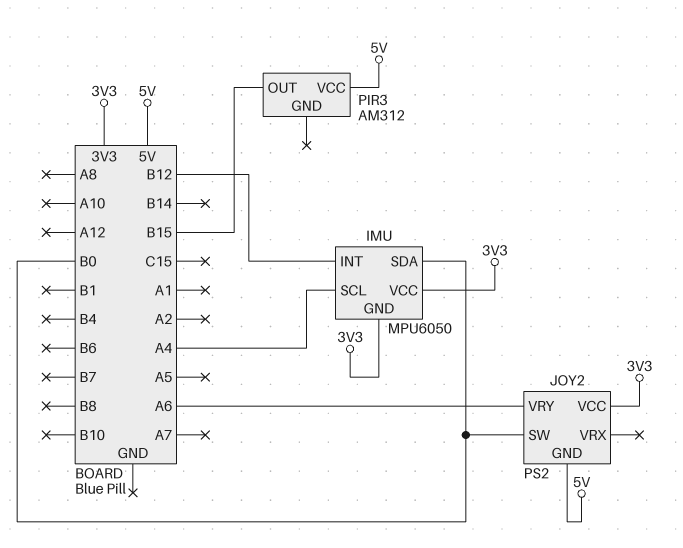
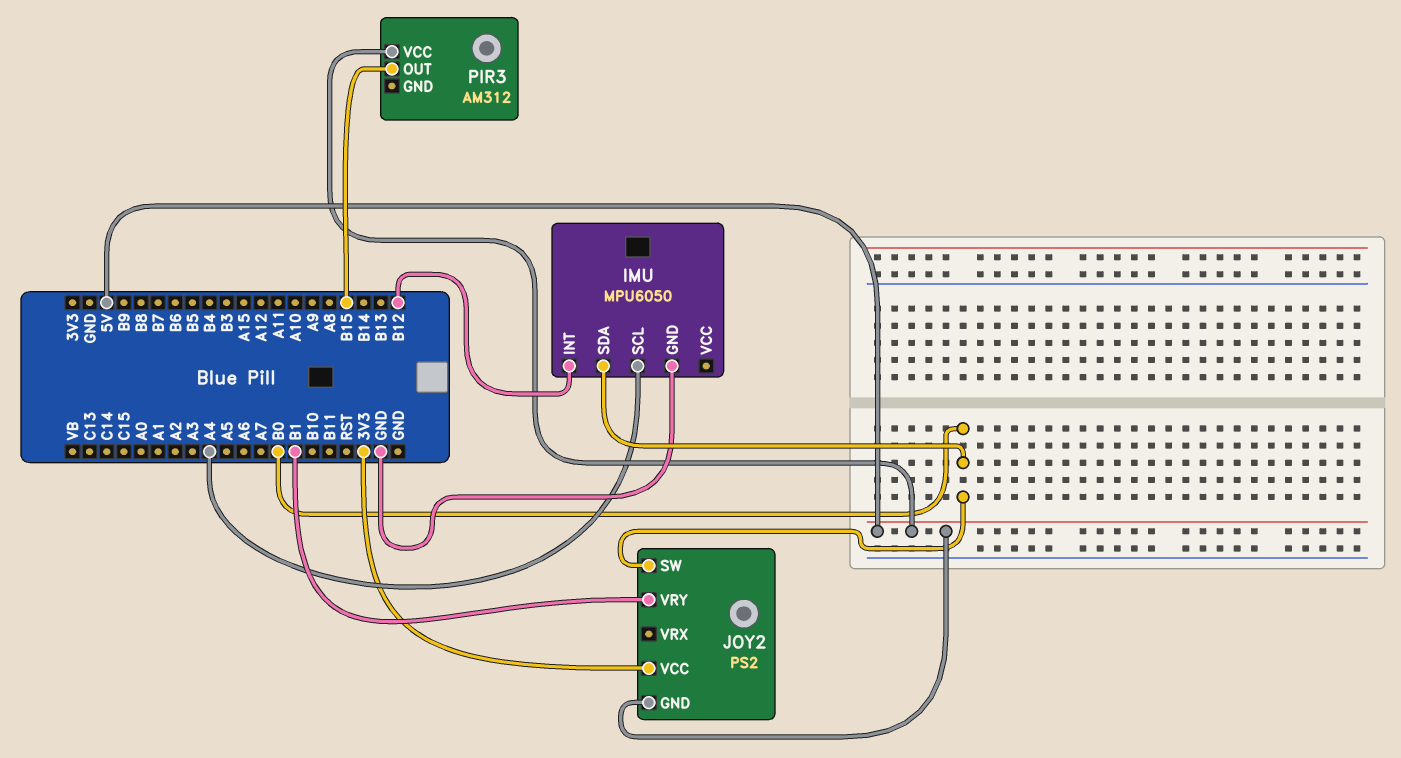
IMU pin GND: 3V3 -> GND
IMU pin VCC: 3V3 -> none
JOY2 pin VRY: A6 -> B1

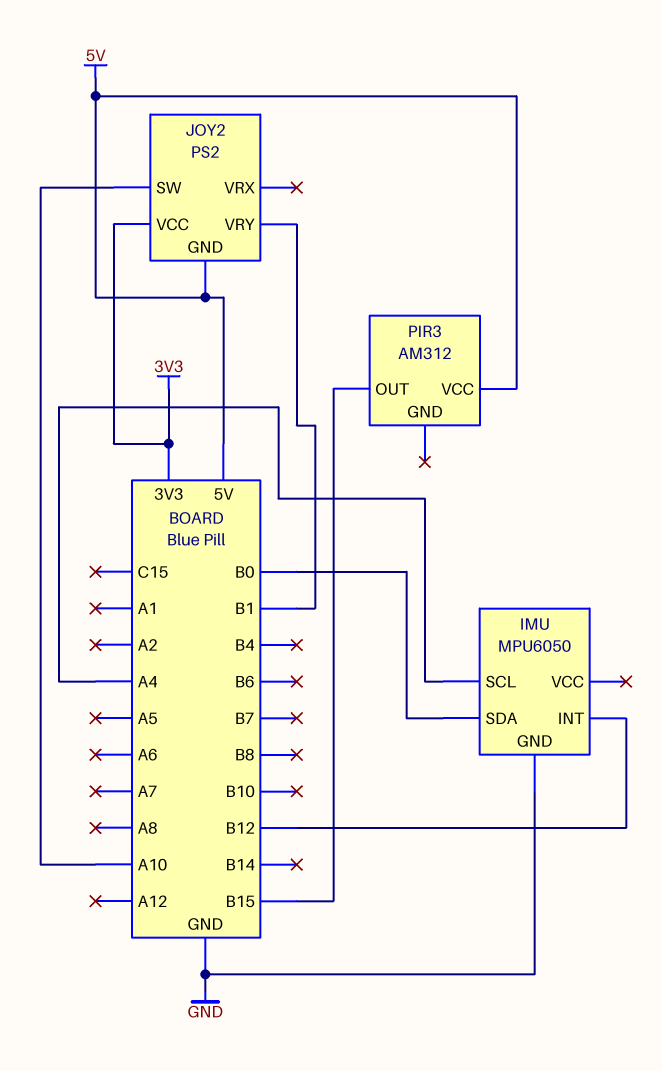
JOY2 pin SW: B0 -> A10

